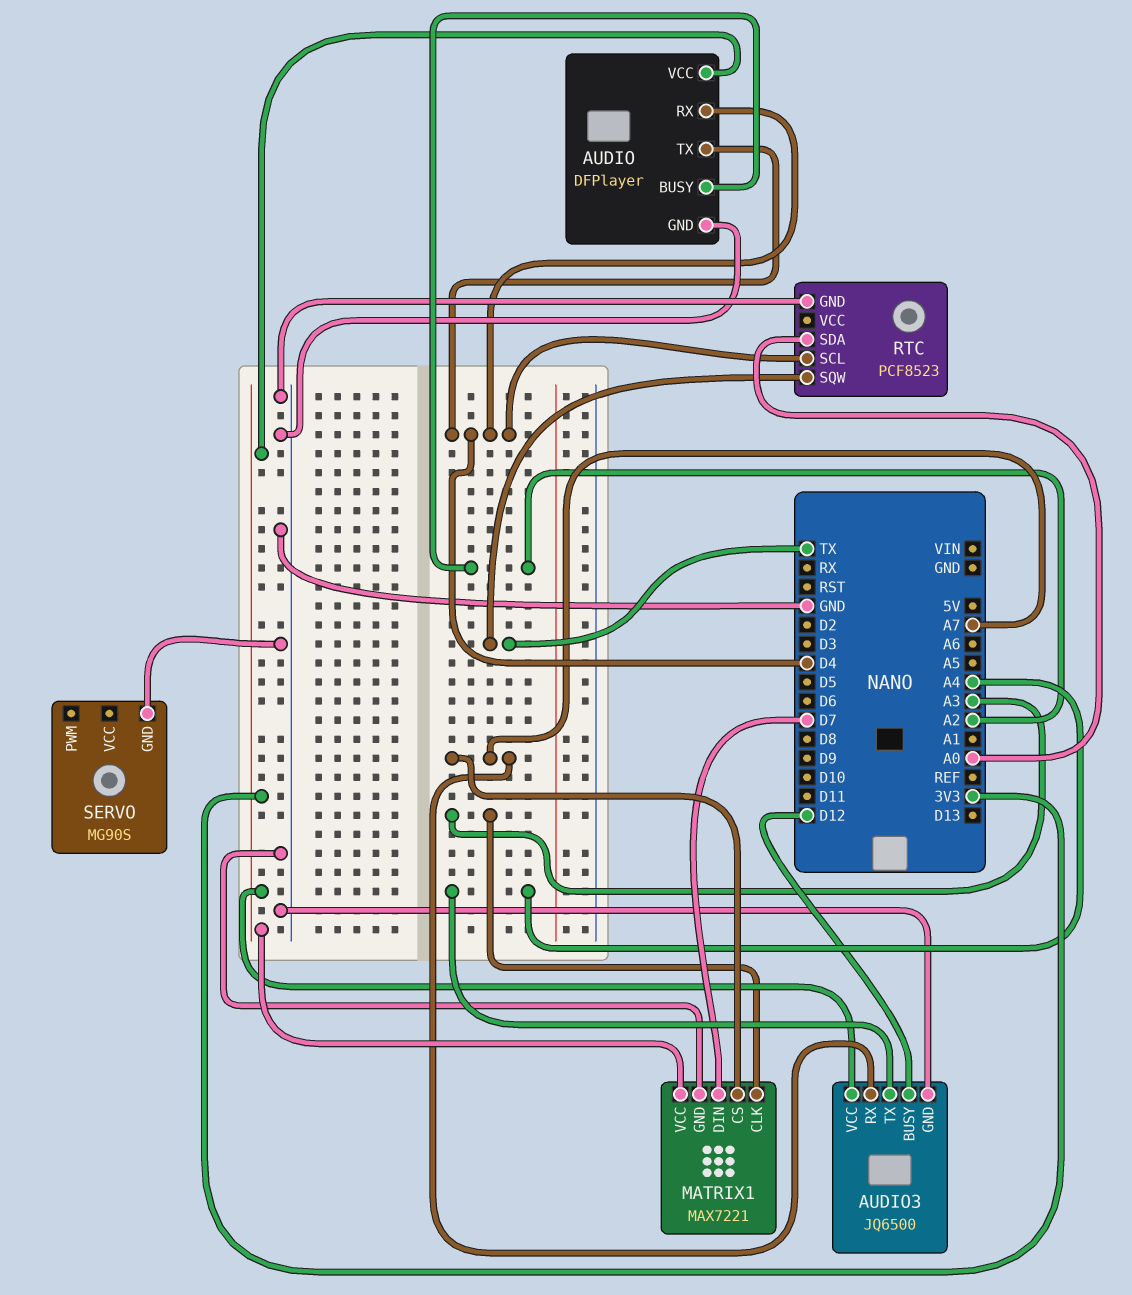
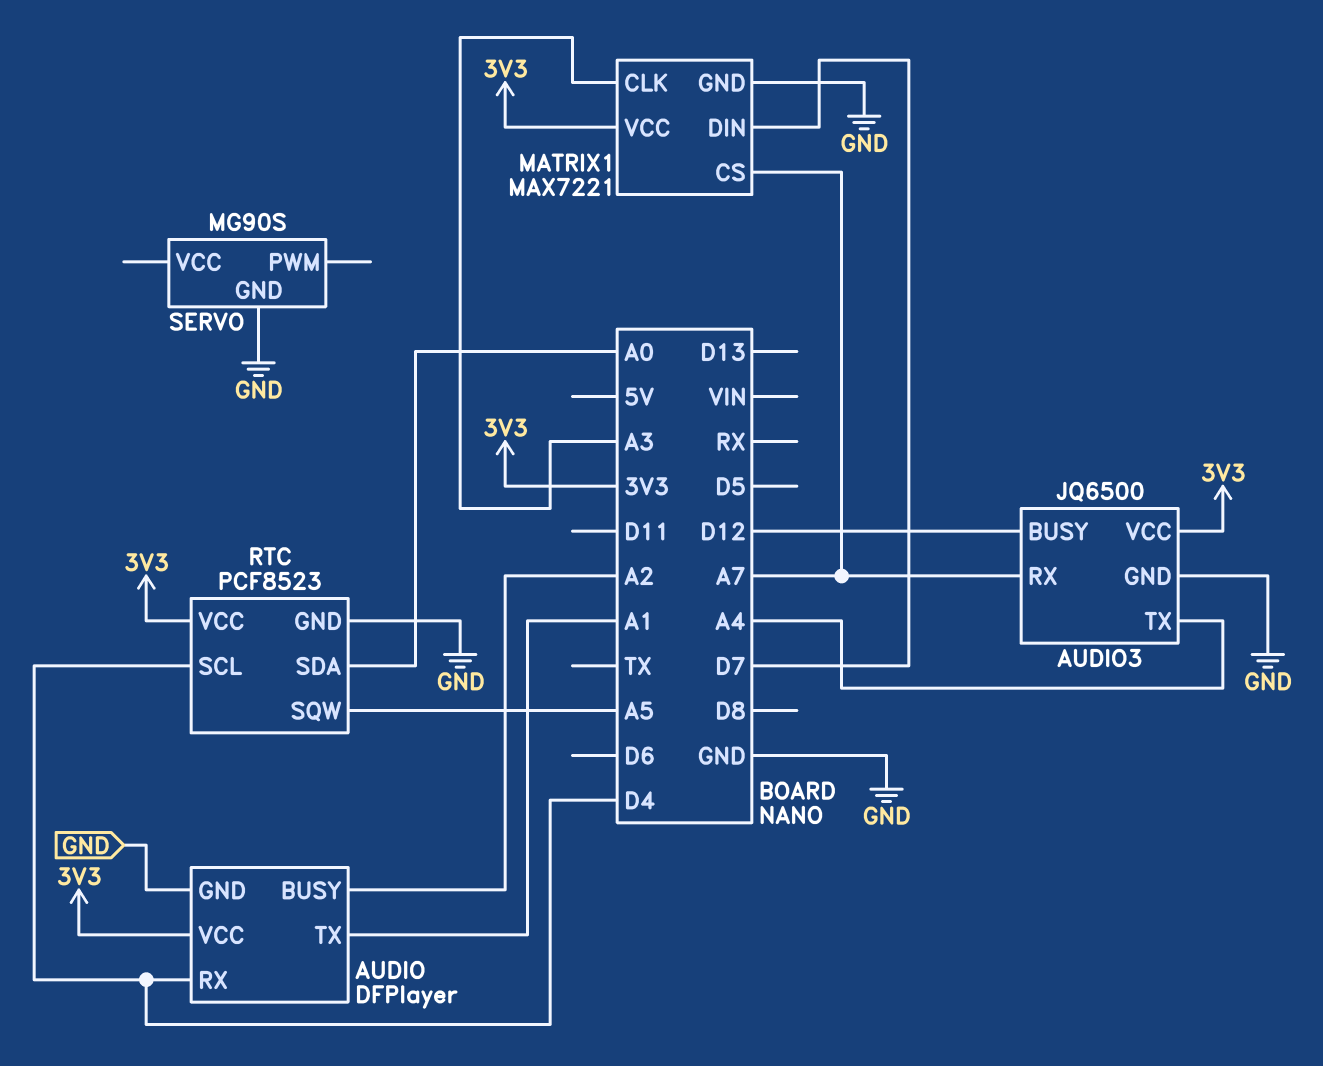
AUDIO pin TX: D4 -> A1
RTC pin SQW: TX -> A5
RTC pin VCC: none -> 3V3

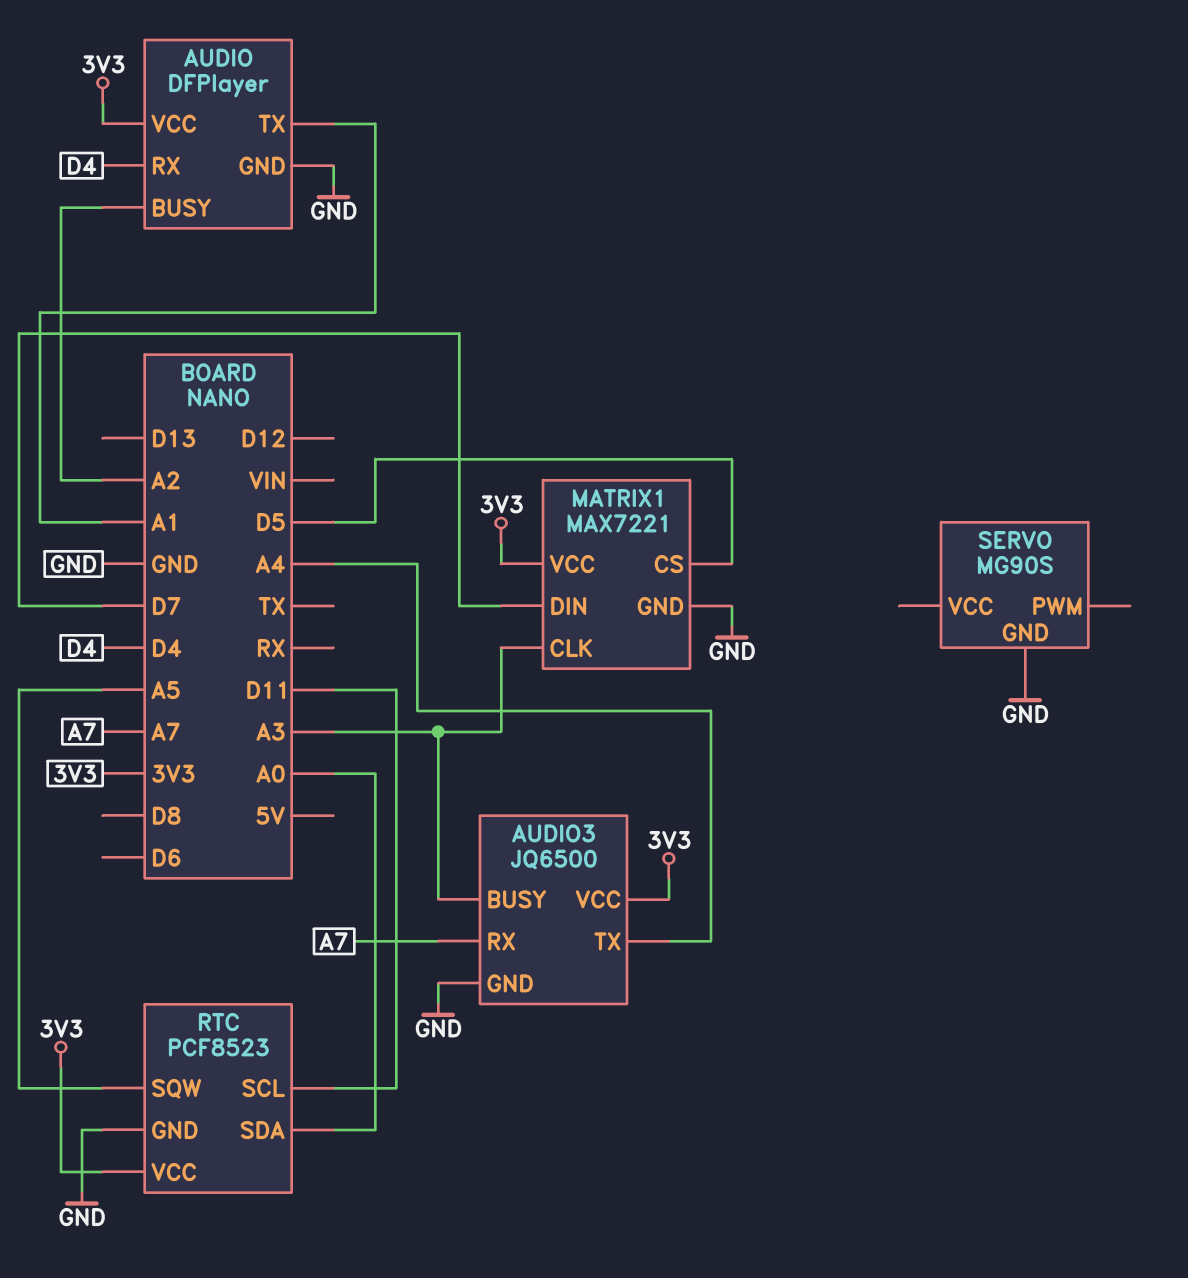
AUDIO3 pin BUSY: D12 -> A3
MATRIX1 pin CS: A7 -> D5
RTC pin SCL: D4 -> D11

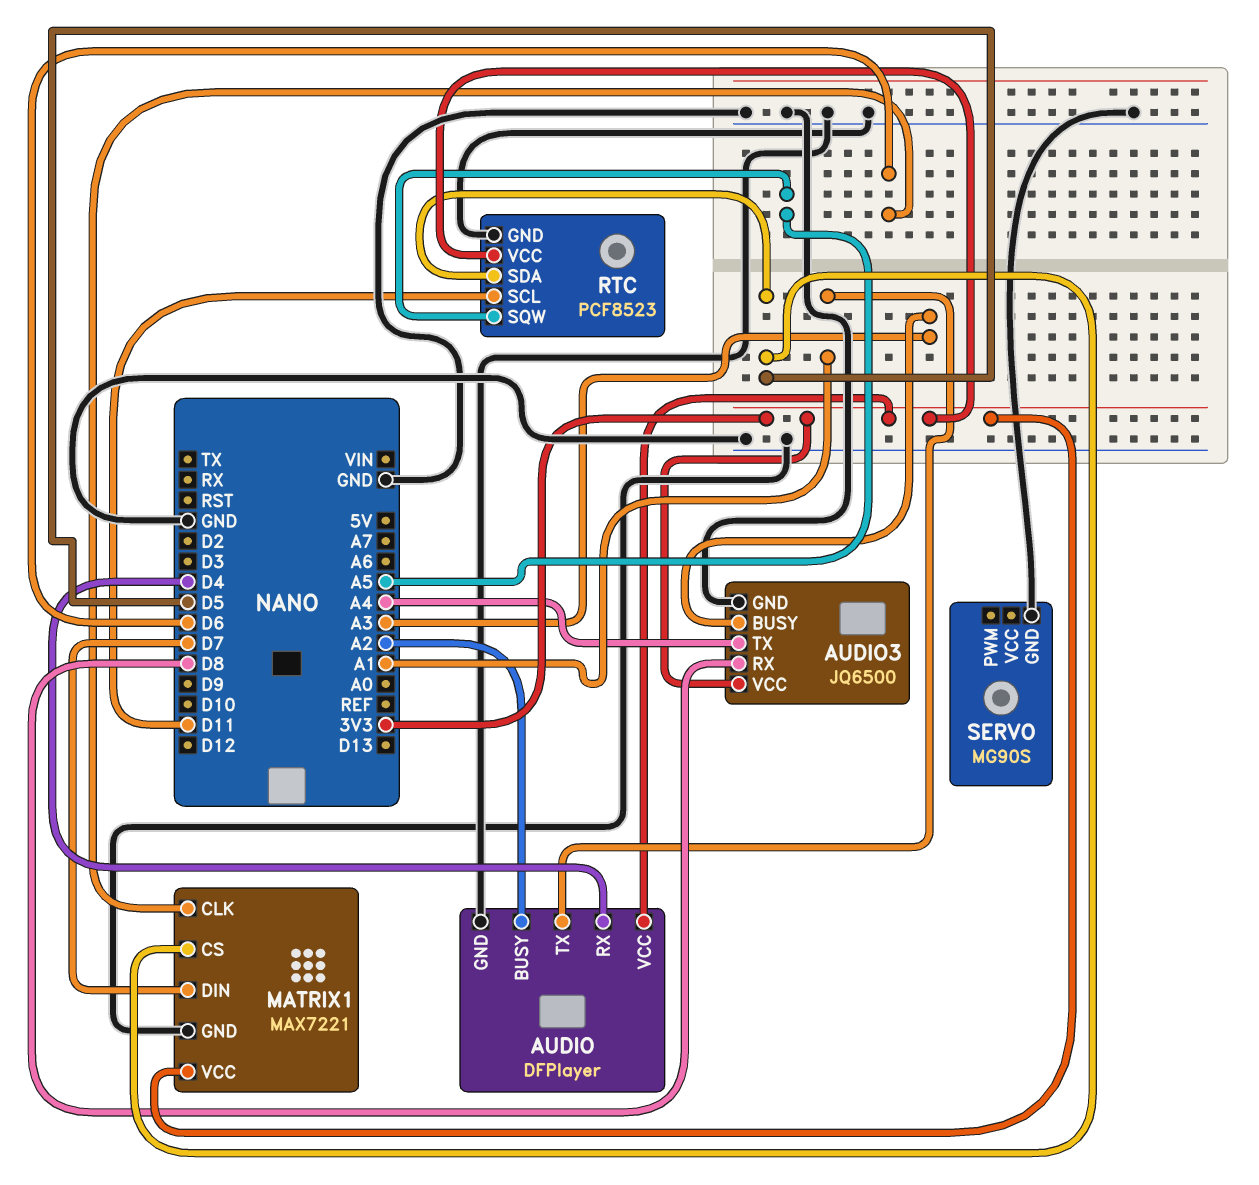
AUDIO3 pin RX: A7 -> D8
MATRIX1 pin CLK: A3 -> D6
RTC pin SDA: A0 -> D5

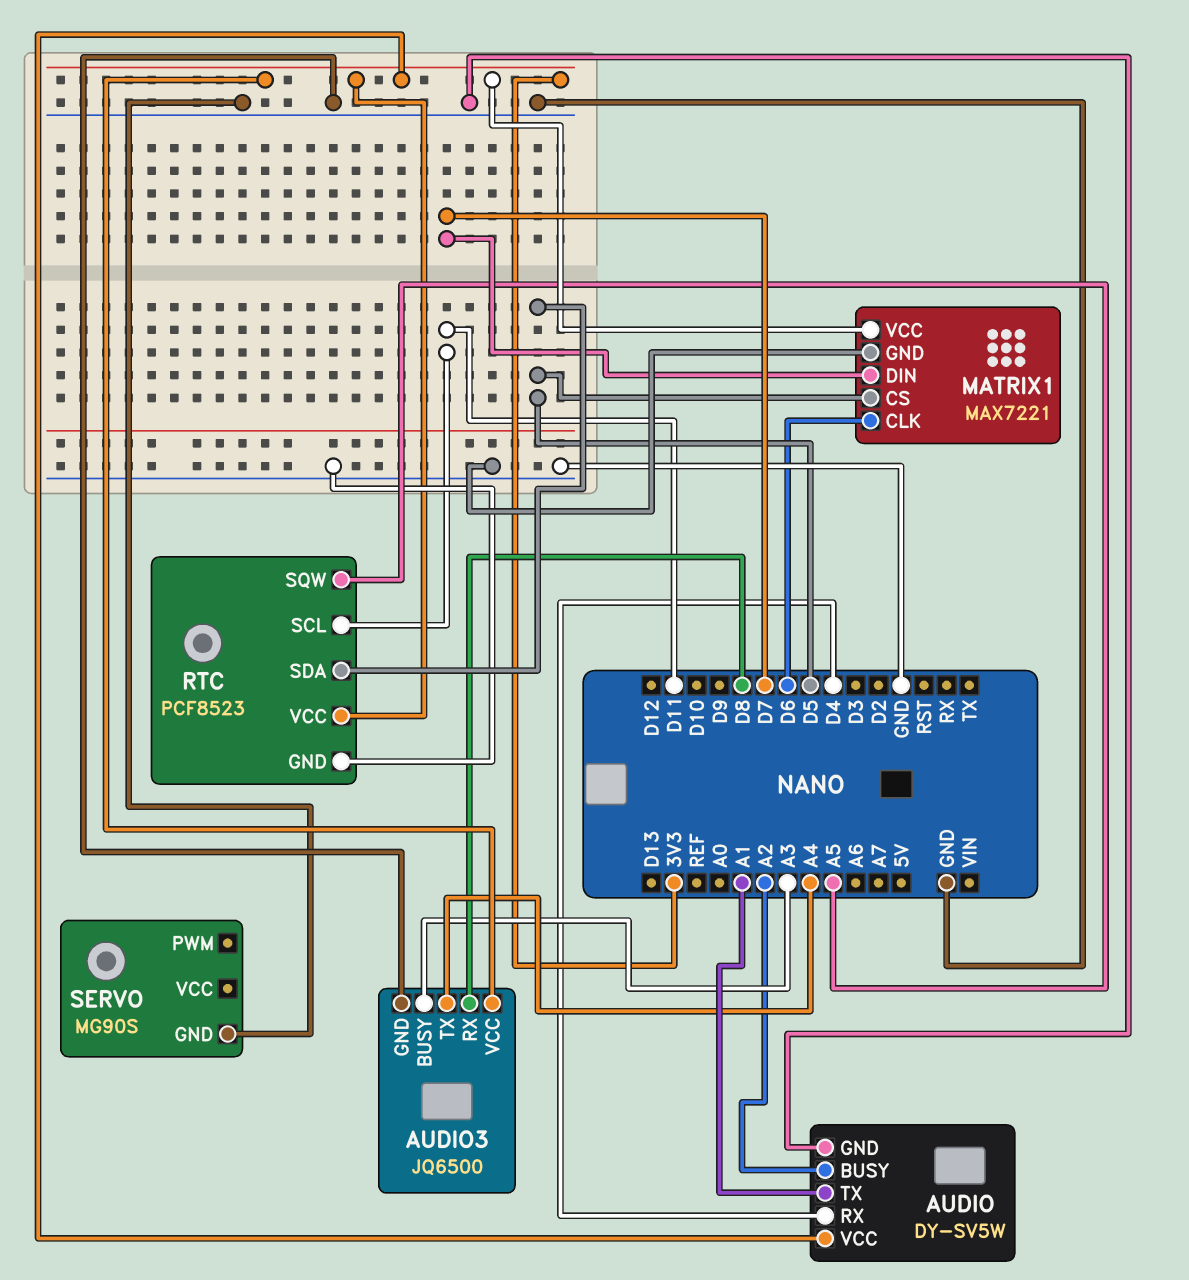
AUDIO: DFPlayer -> DY-SV5W

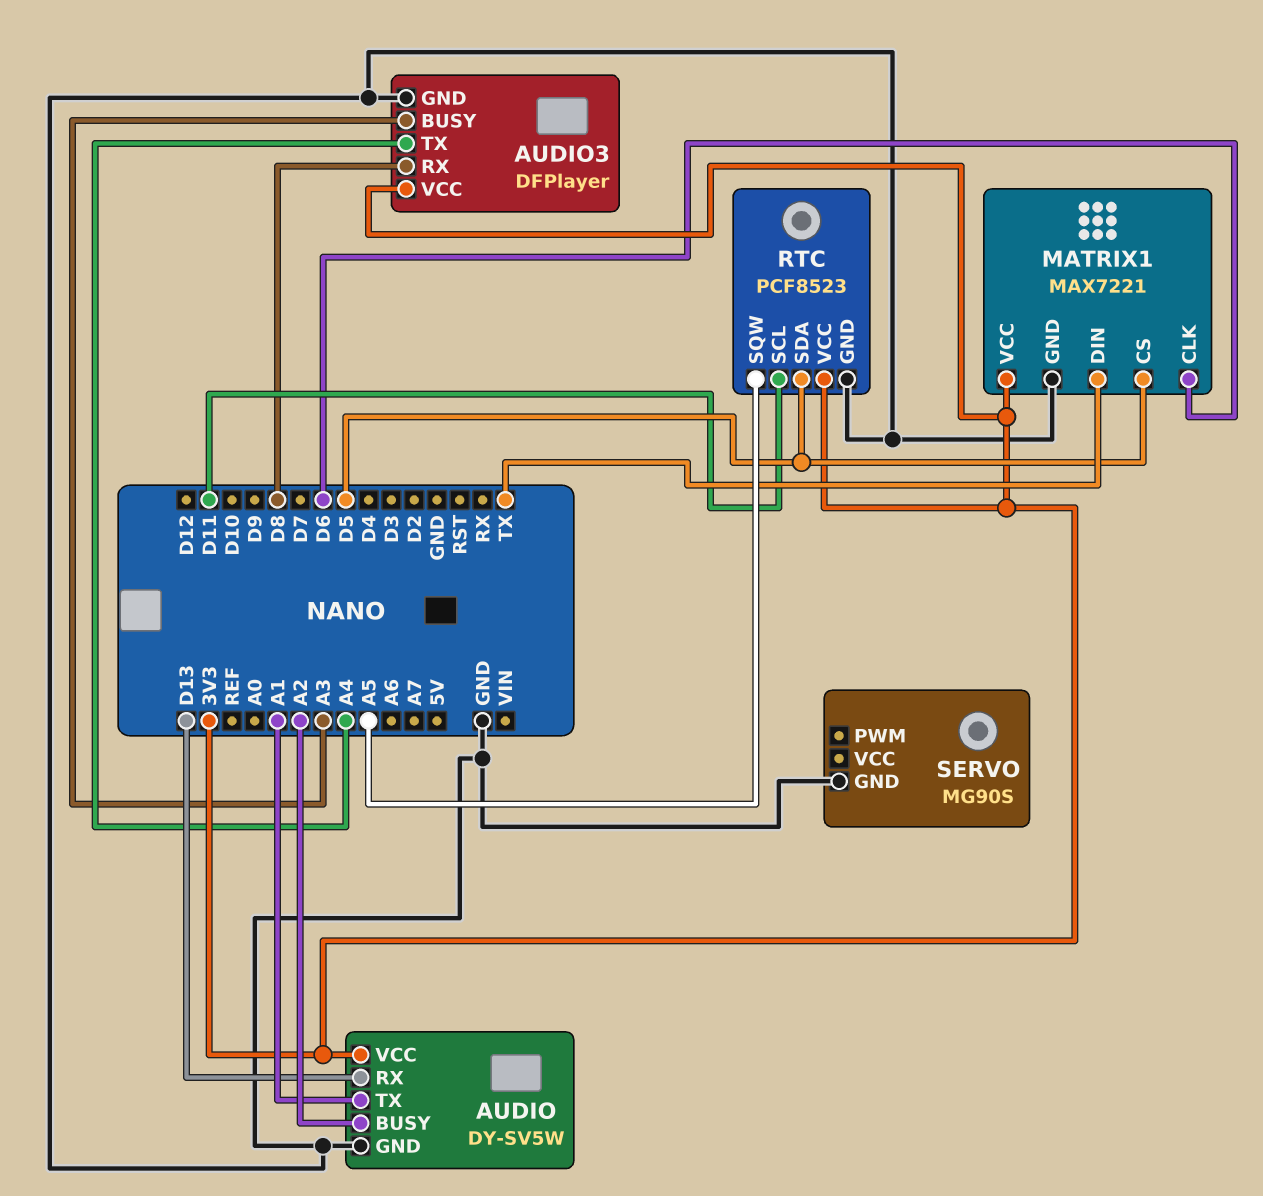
AUDIO pin RX: D4 -> D13
AUDIO3: JQ6500 -> DFPlayer
MATRIX1 pin DIN: D7 -> TX

